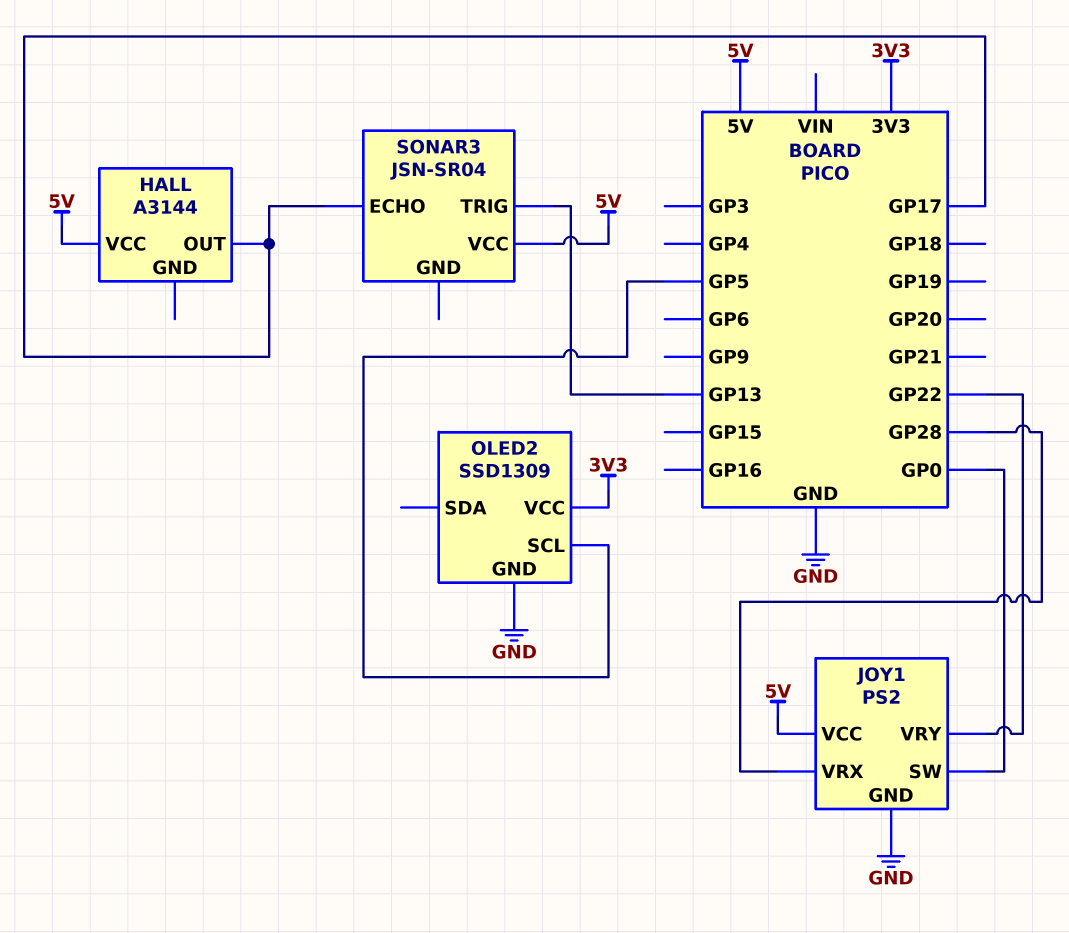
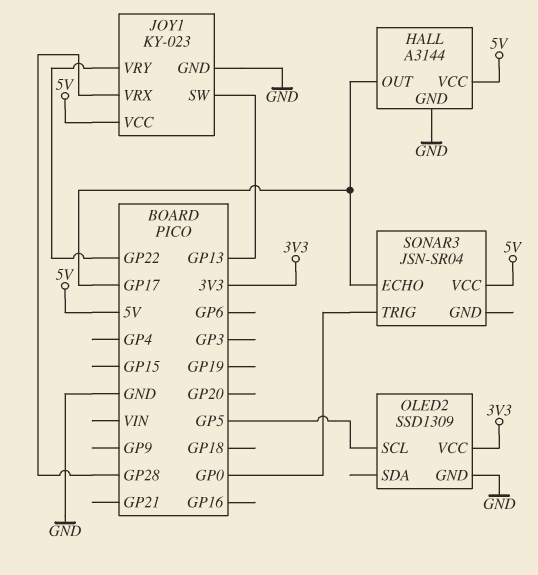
HALL pin GND: none -> GND
JOY1: PS2 -> KY-023
JOY1 pin SW: GP0 -> GP13
SONAR3 pin TRIG: GP13 -> GP0

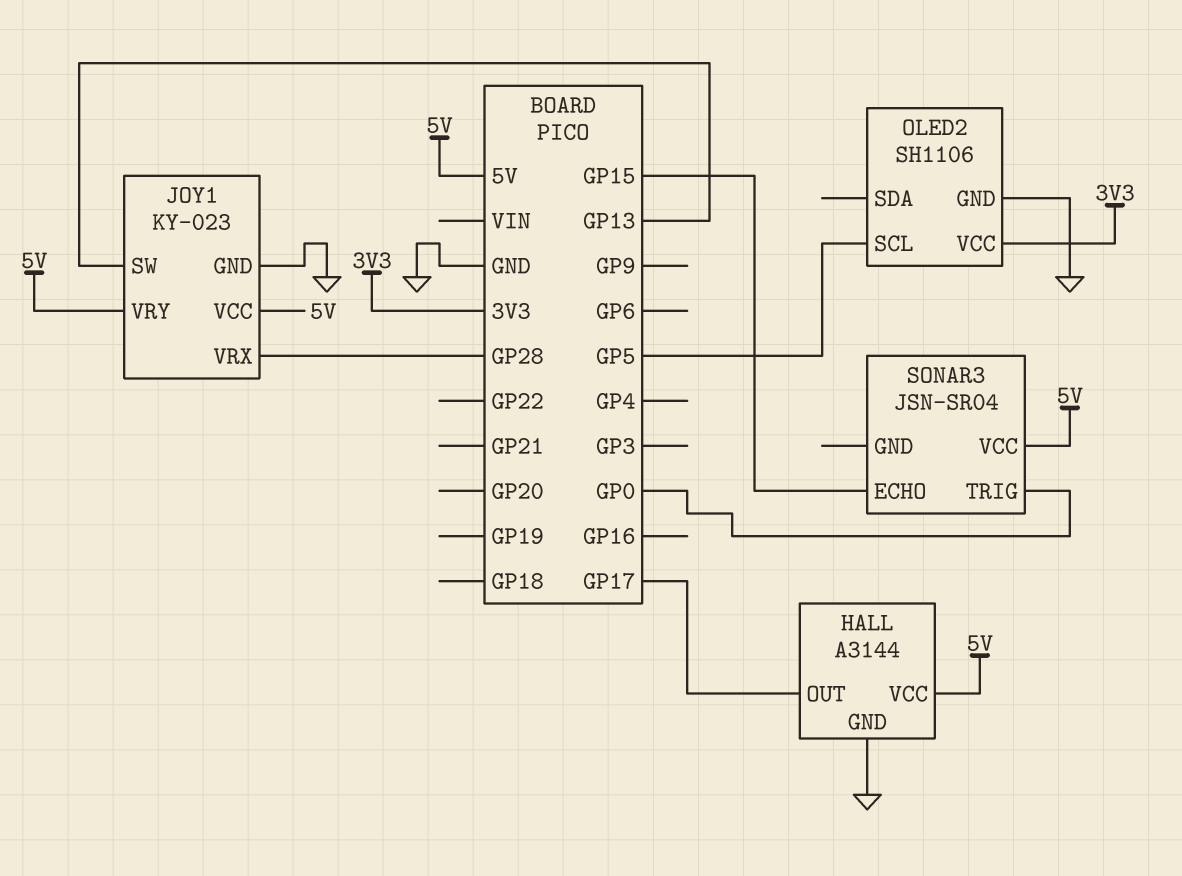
JOY1 pin VRY: GP22 -> 5V
OLED2: SSD1309 -> SH1106
SONAR3 pin ECHO: GP17 -> GP15

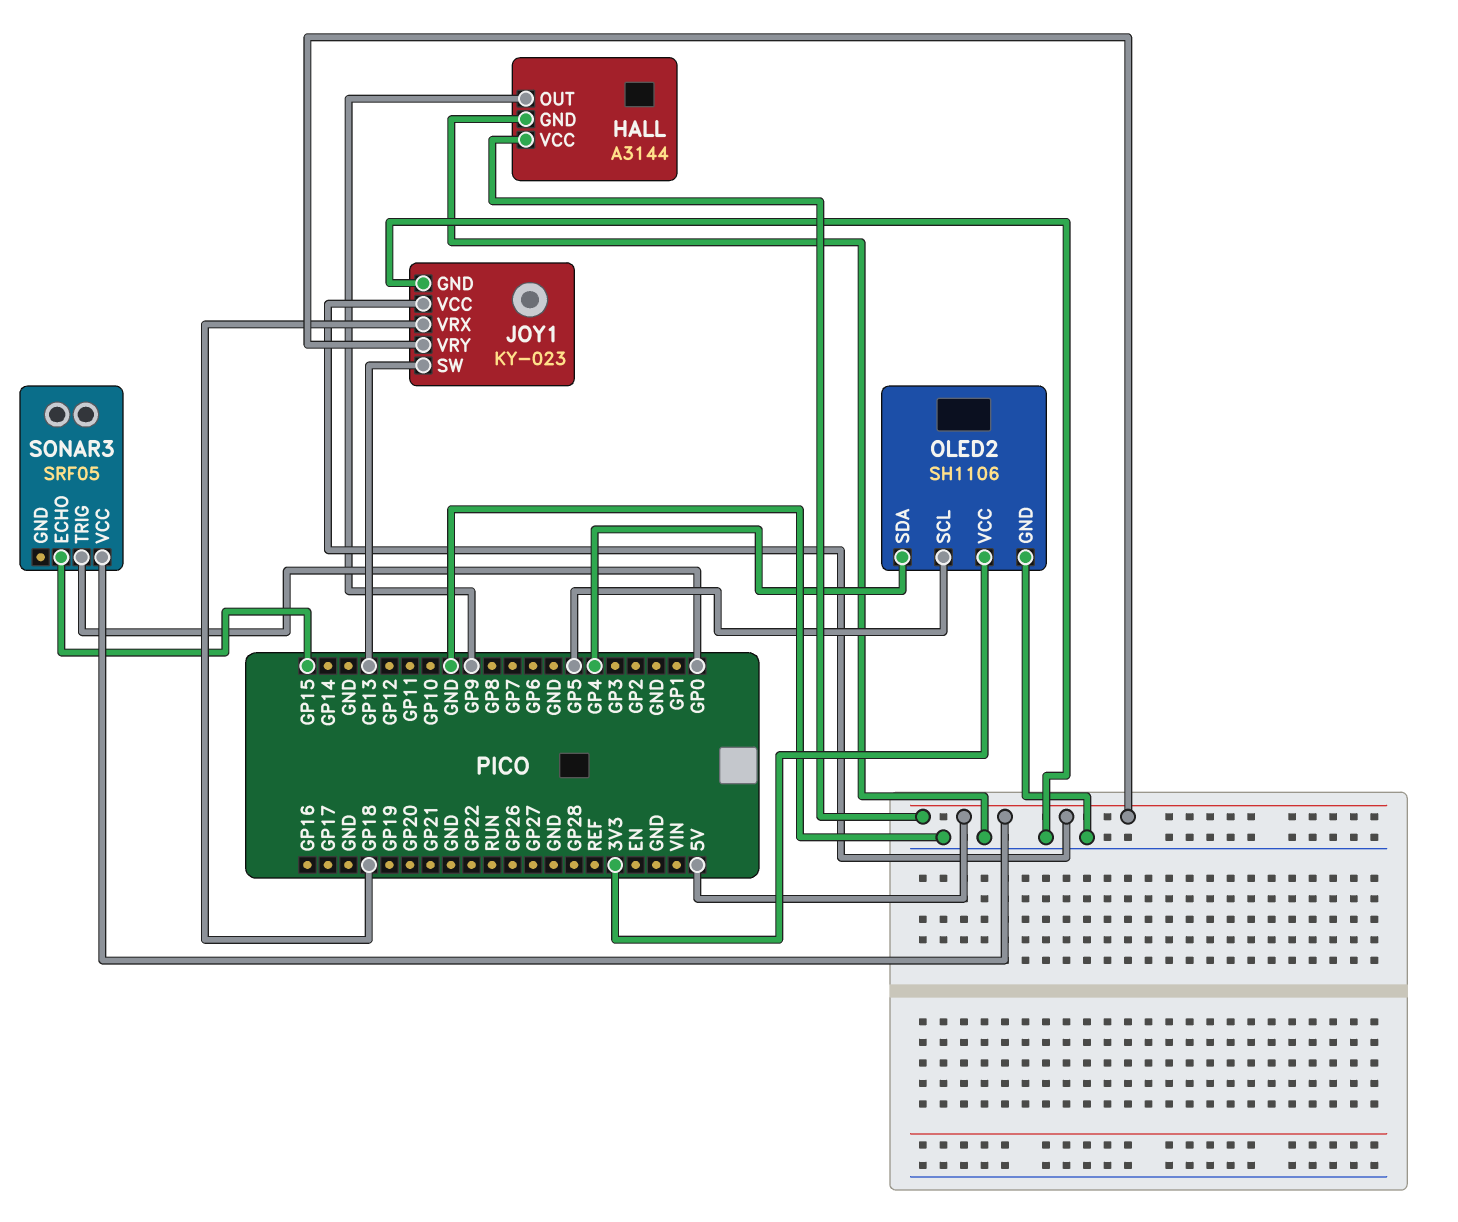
HALL pin OUT: GP17 -> GP9
JOY1 pin VRX: GP28 -> GP18
OLED2 pin SDA: none -> GP4
SONAR3: JSN-SR04 -> SRF05

